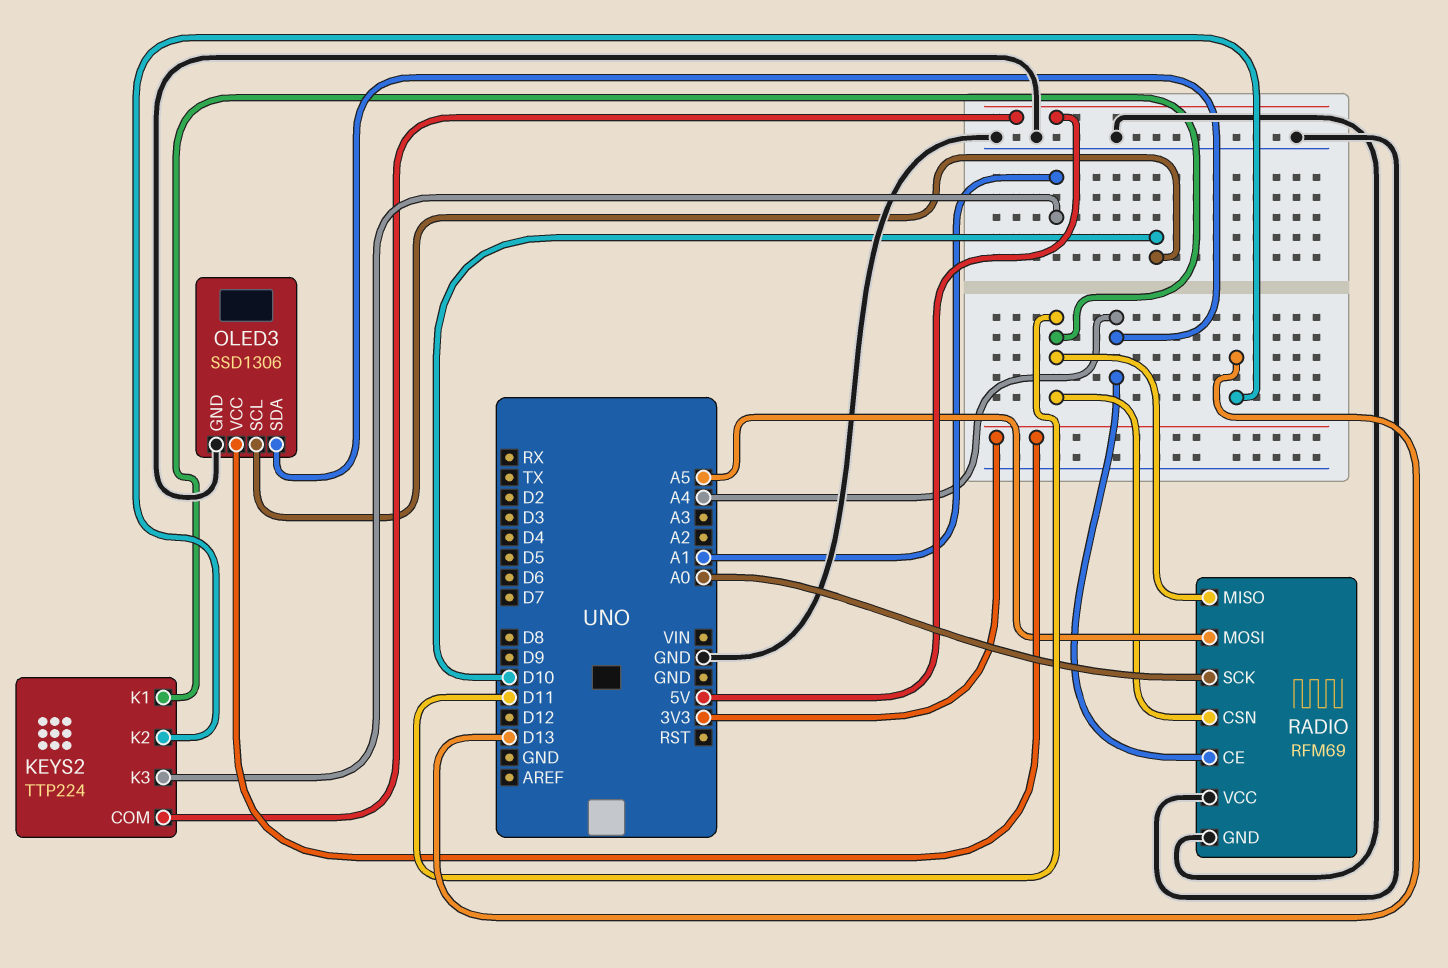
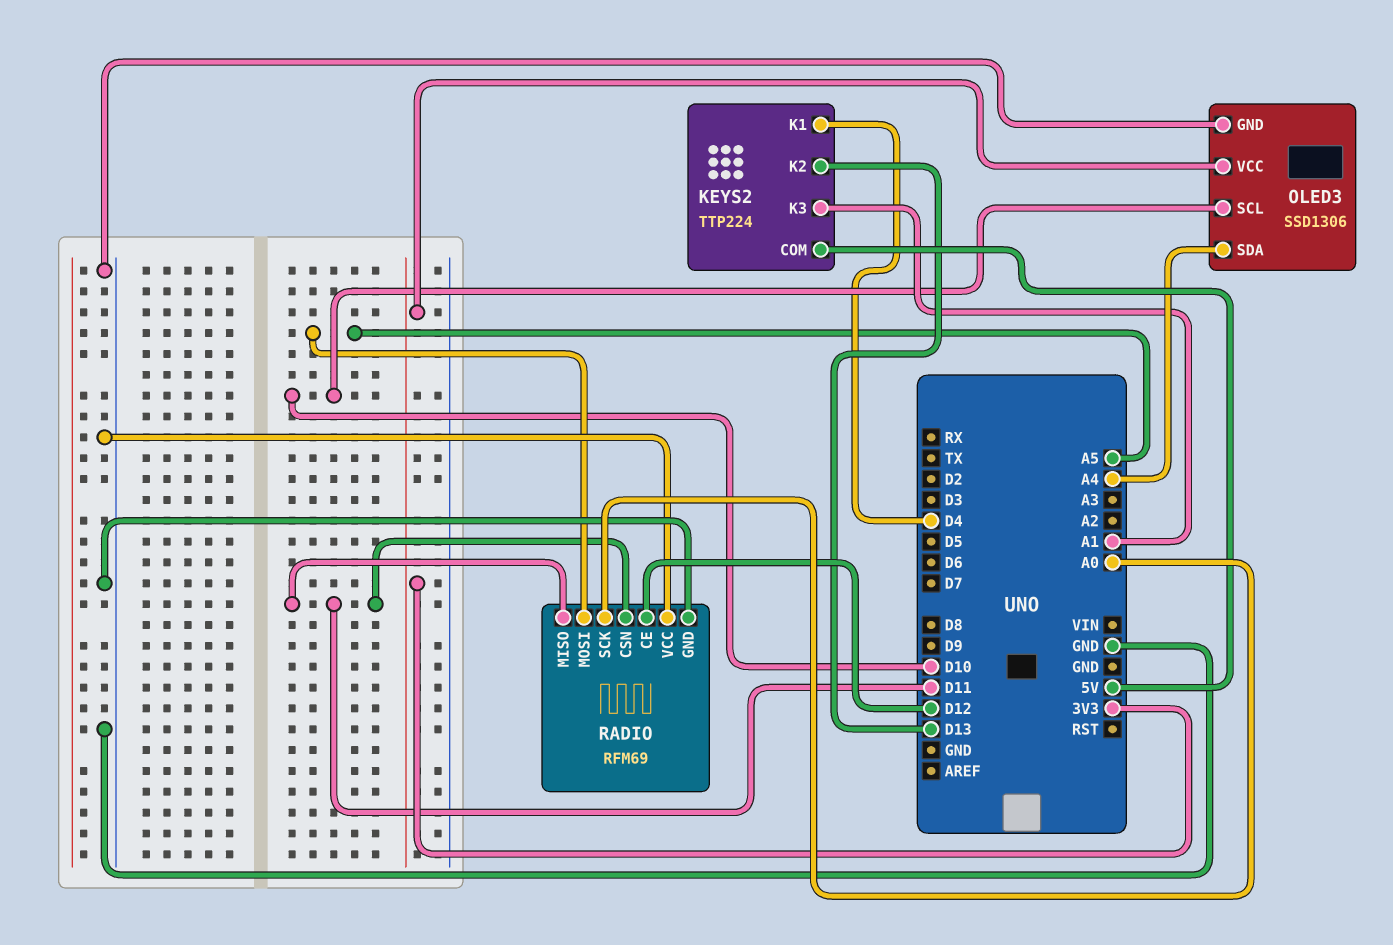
KEYS2 pin K1: D11 -> D4
RADIO pin CE: A4 -> D12

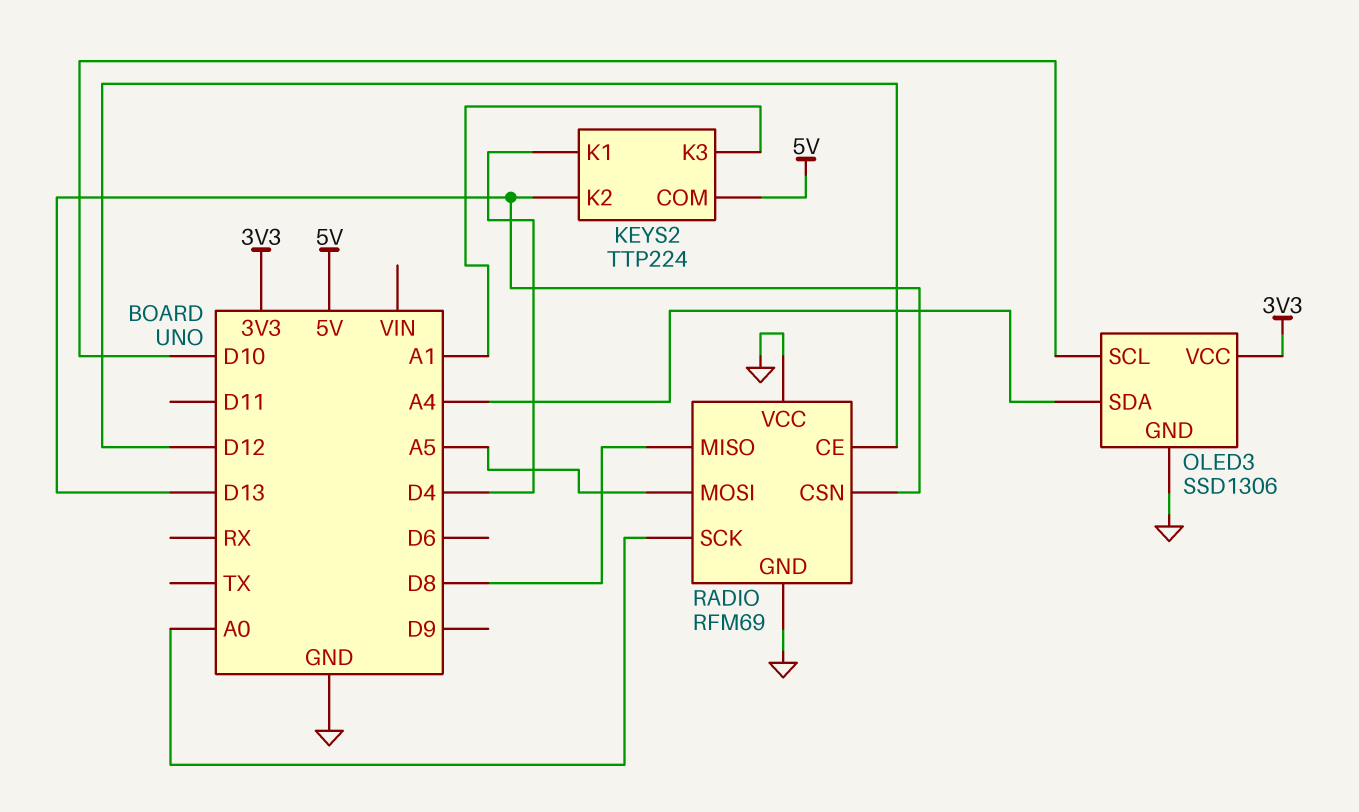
RADIO pin CSN: D11 -> D13
RADIO pin MISO: D11 -> D8

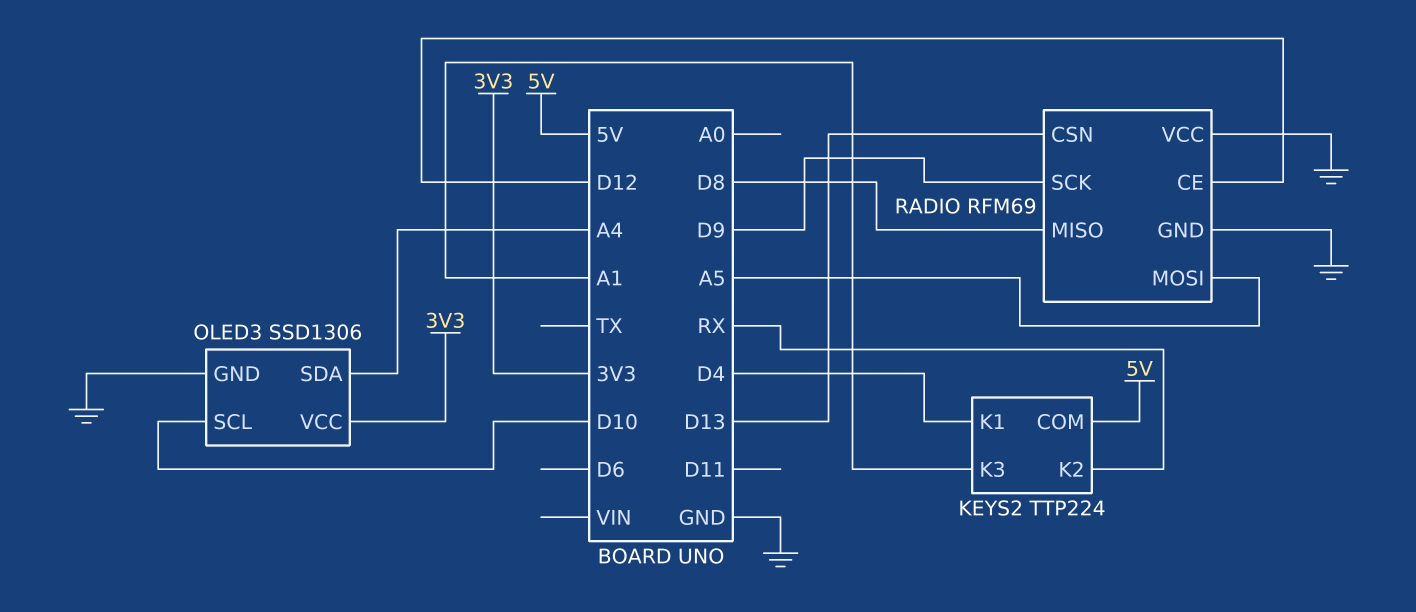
KEYS2 pin K2: D13 -> RX
RADIO pin SCK: A0 -> D9

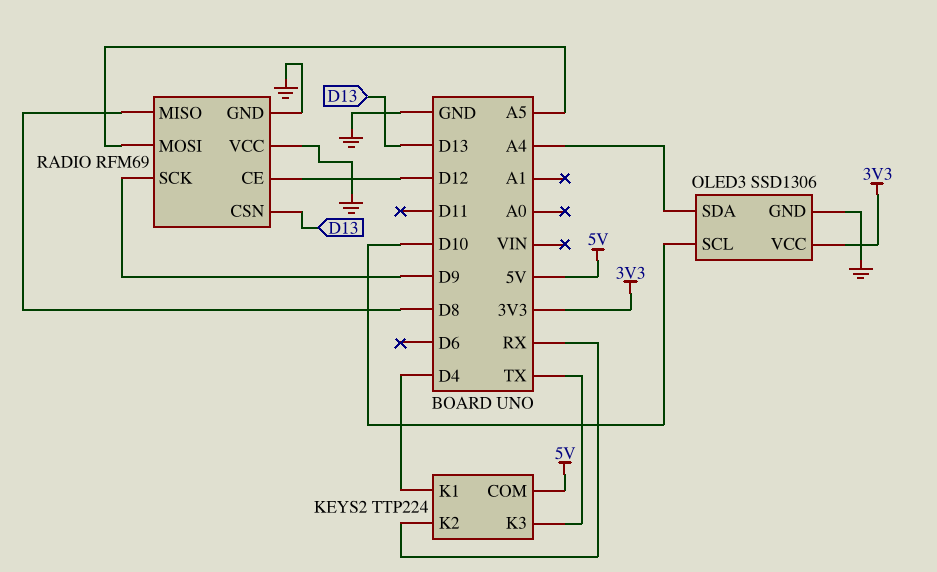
KEYS2 pin K3: A1 -> TX

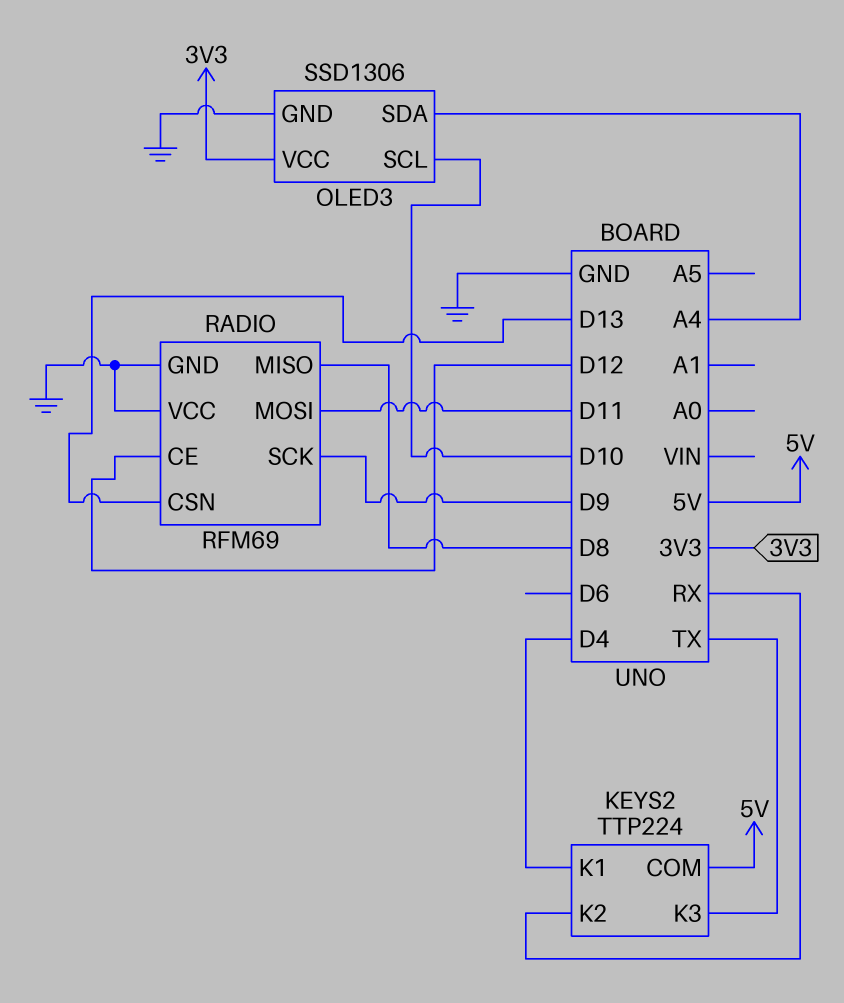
RADIO pin MOSI: A5 -> D11

